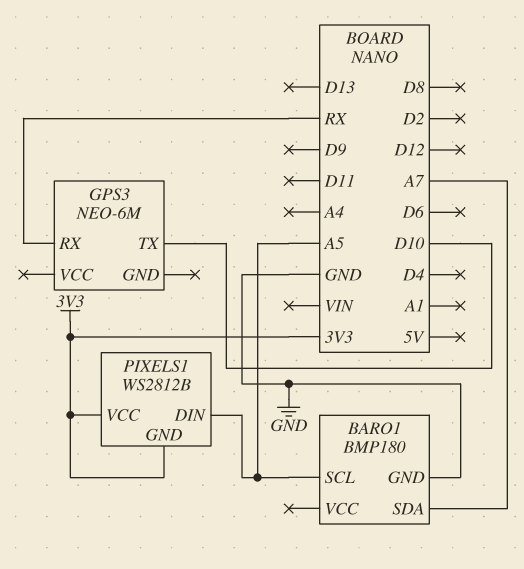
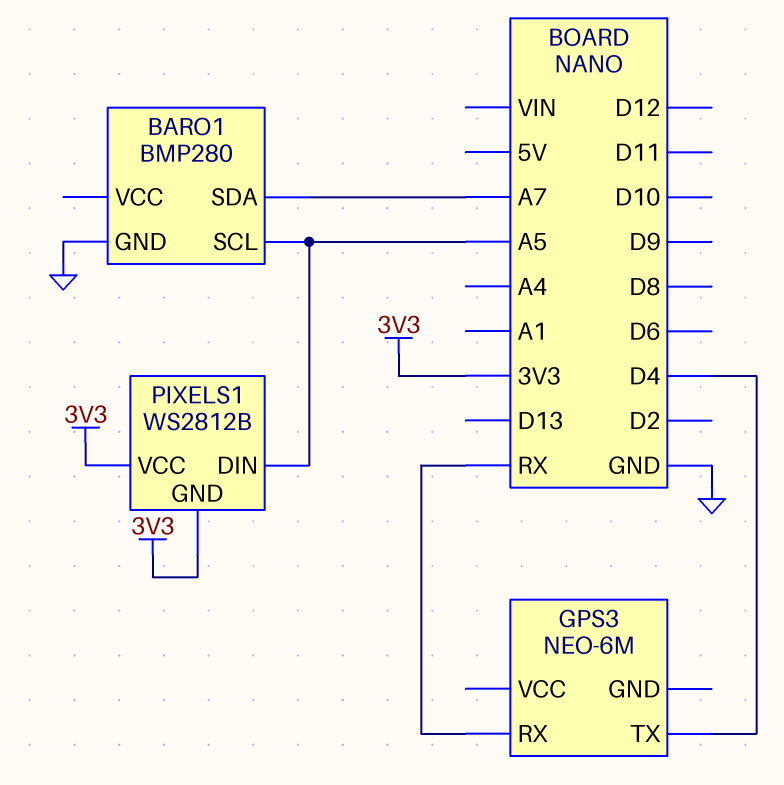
BARO1: BMP180 -> BMP280
GPS3 pin TX: D10 -> D4

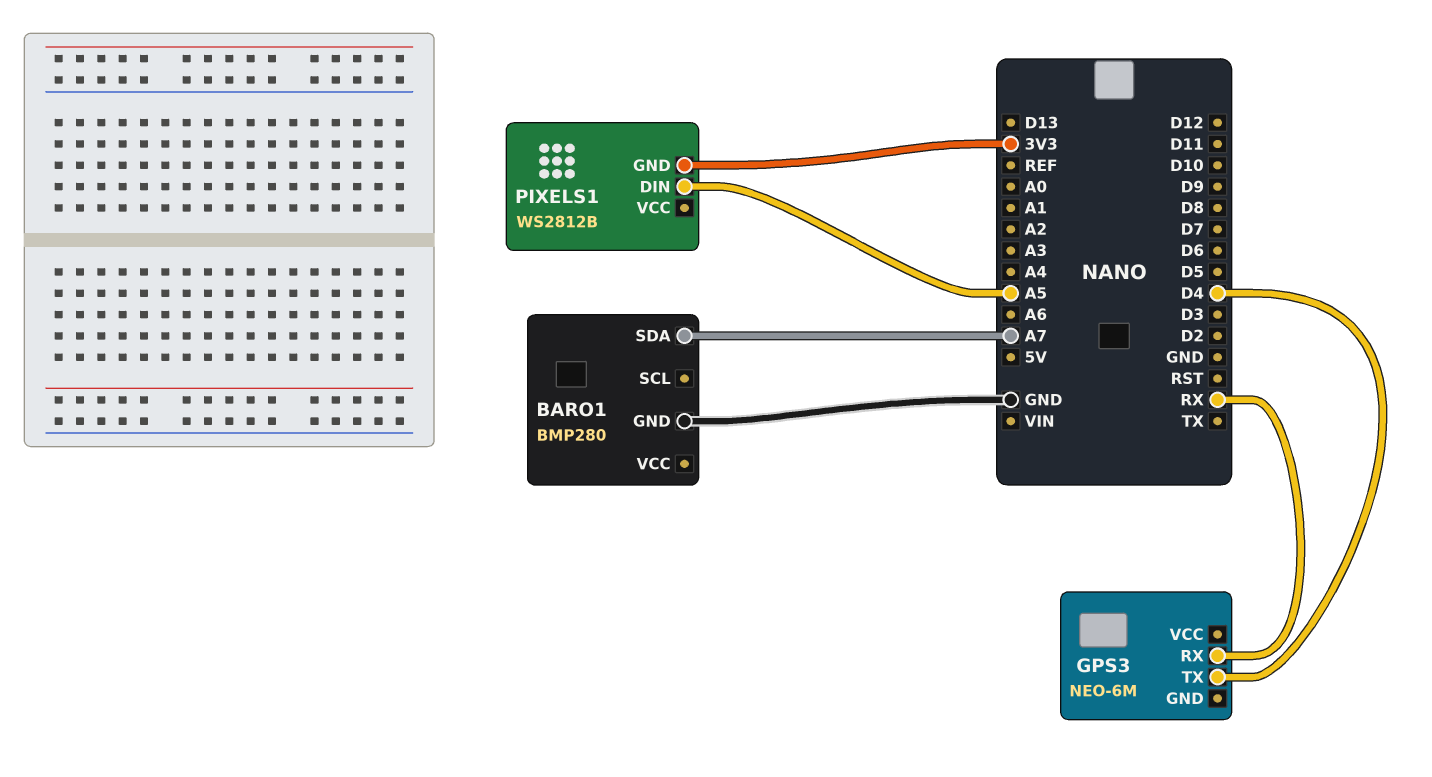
BARO1 pin SCL: A5 -> none
PIXELS1 pin VCC: 3V3 -> none

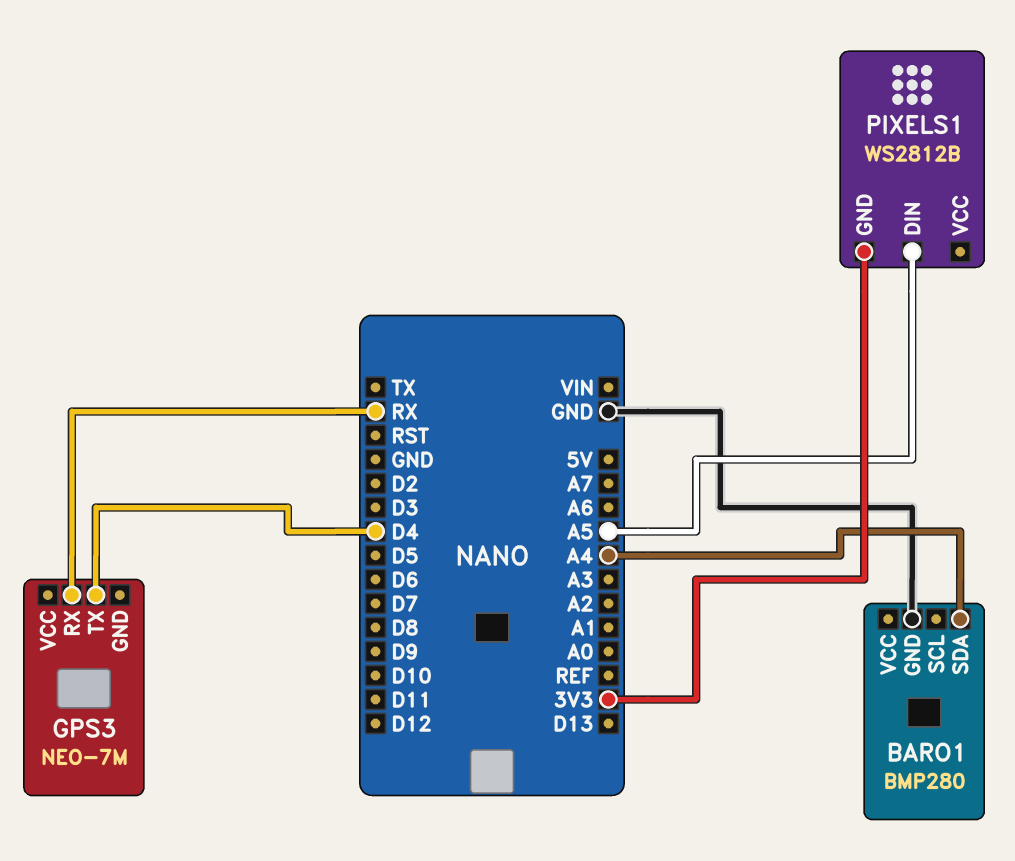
BARO1 pin SDA: A7 -> A4
GPS3: NEO-6M -> NEO-7M

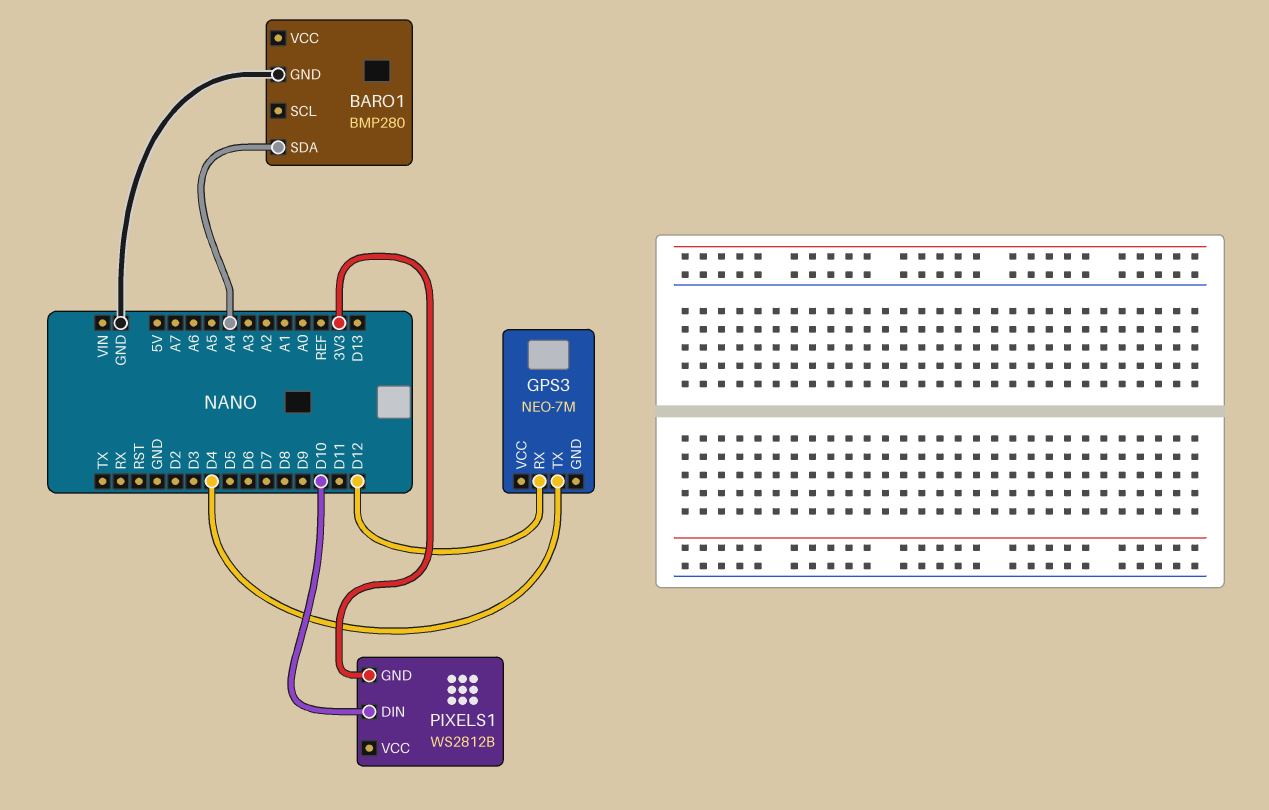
GPS3 pin RX: RX -> D12
PIXELS1 pin DIN: A5 -> D10

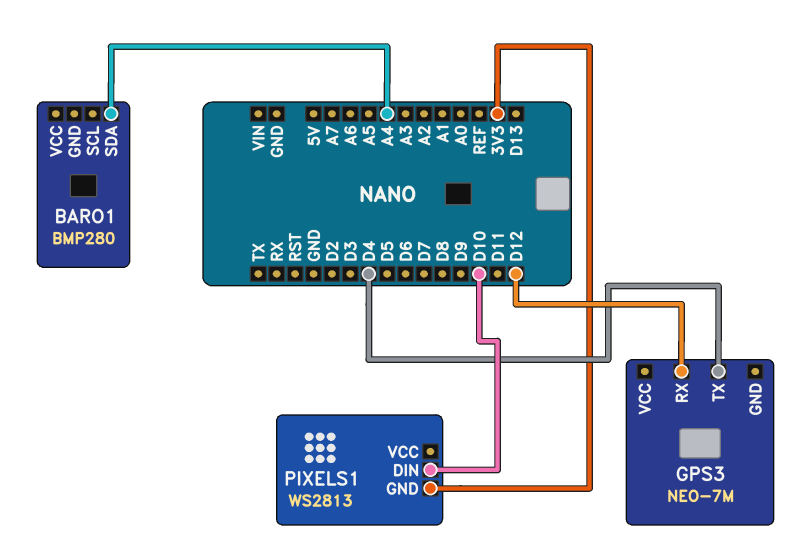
BARO1 pin GND: GND -> none
PIXELS1: WS2812B -> WS2813

